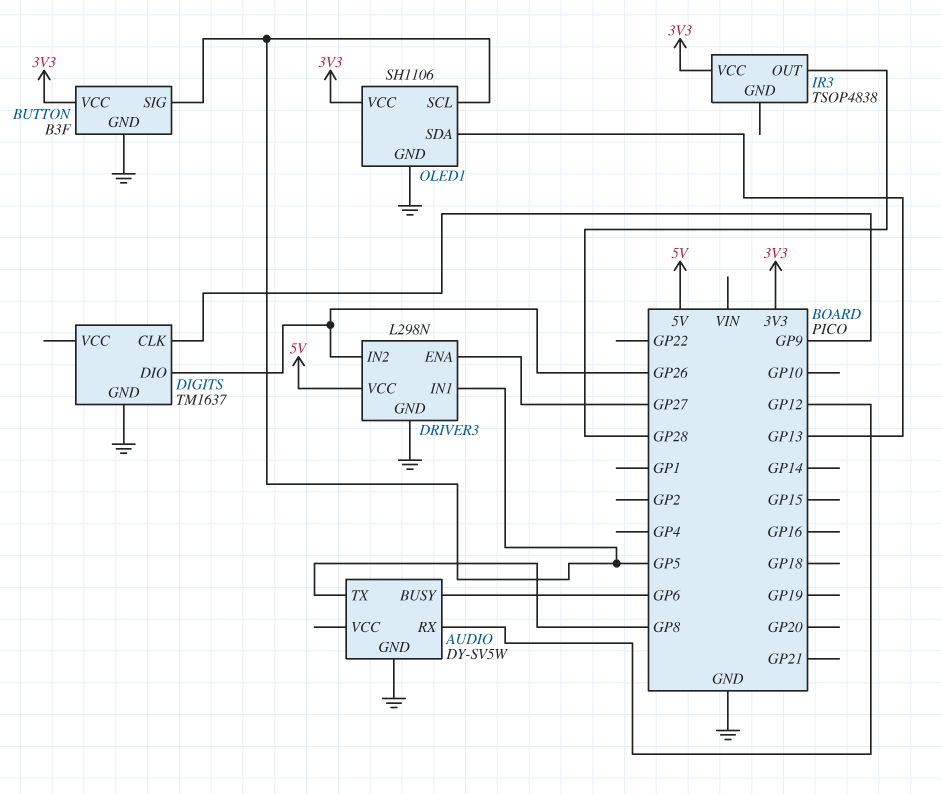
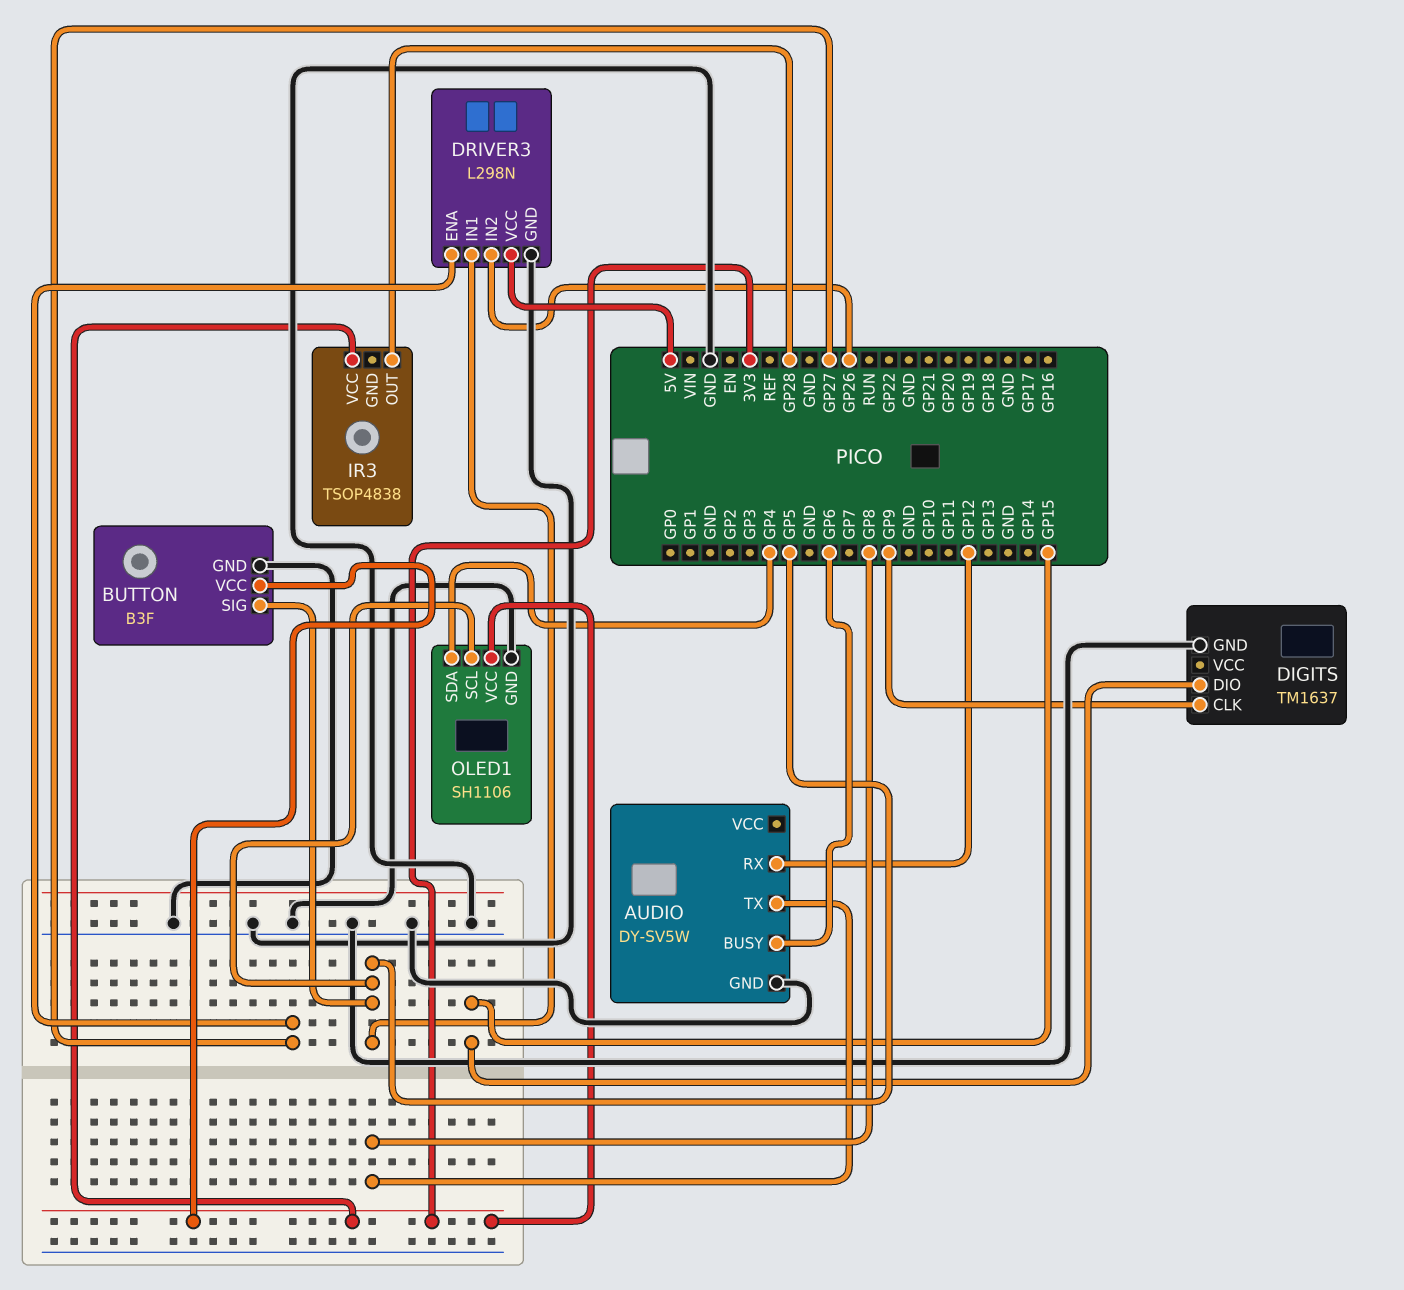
DIGITS pin DIO: GP26 -> GP15
OLED1 pin SDA: GP13 -> GP4

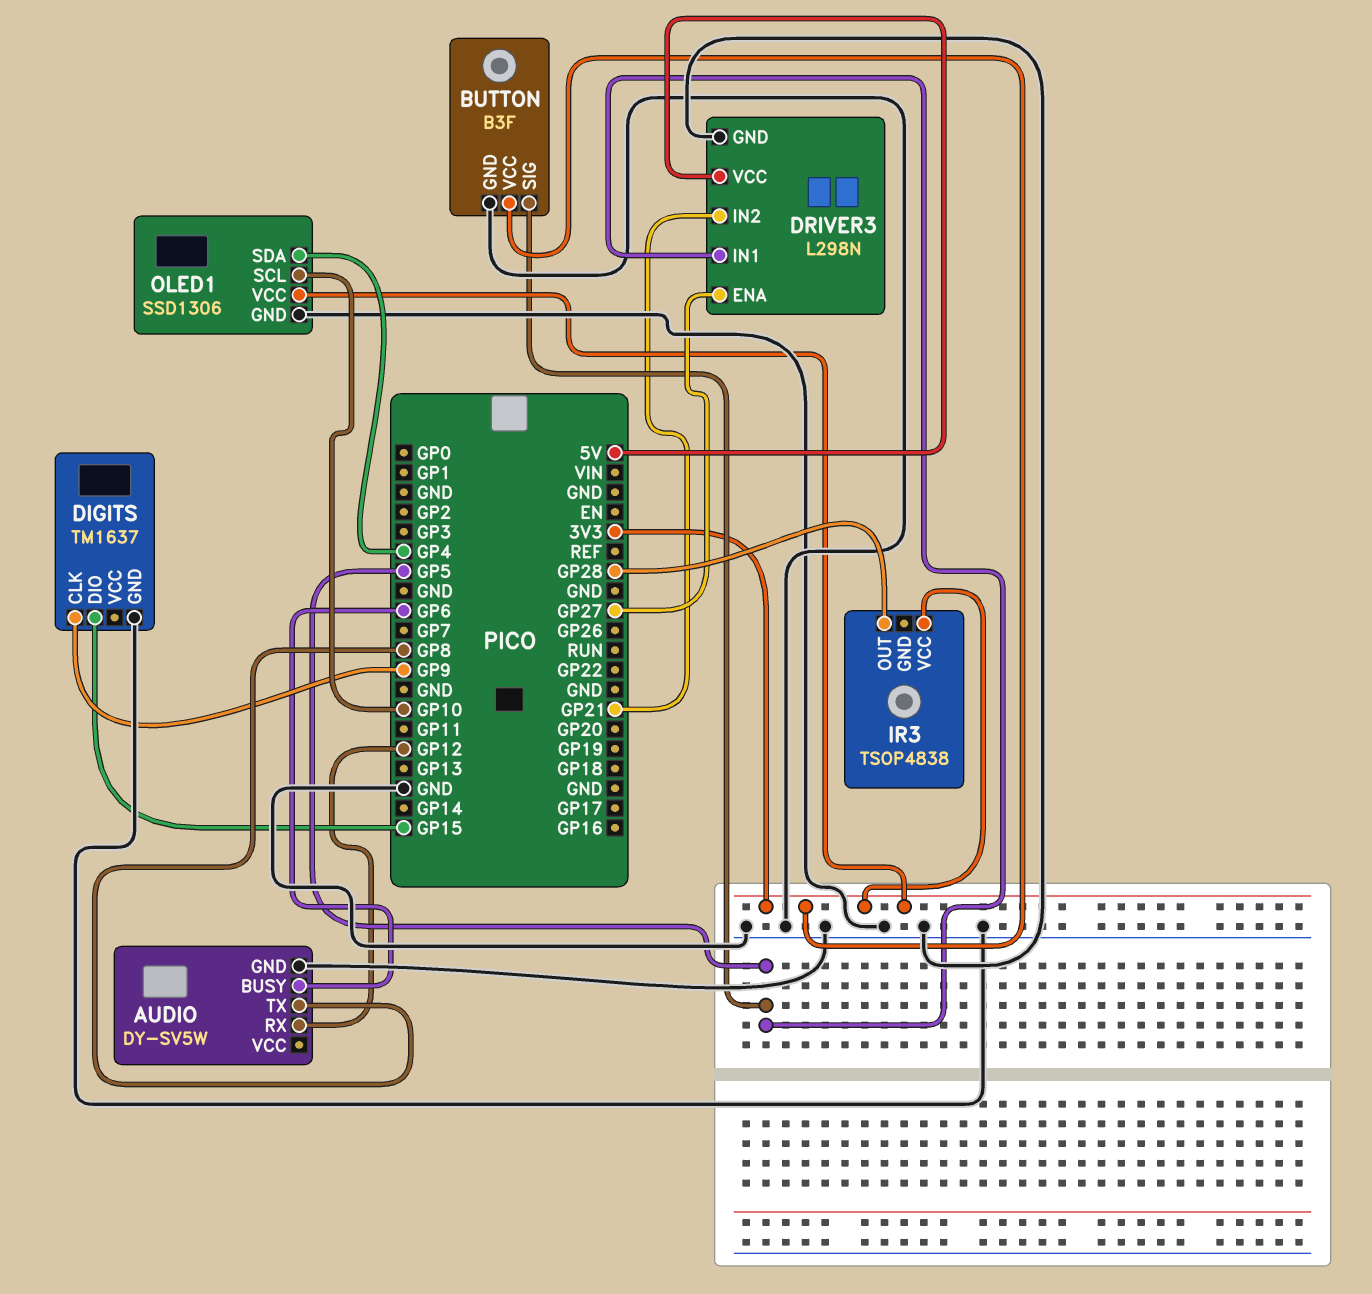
DRIVER3 pin IN2: GP26 -> GP21
OLED1: SH1106 -> SSD1306
OLED1 pin SCL: GP5 -> GP10

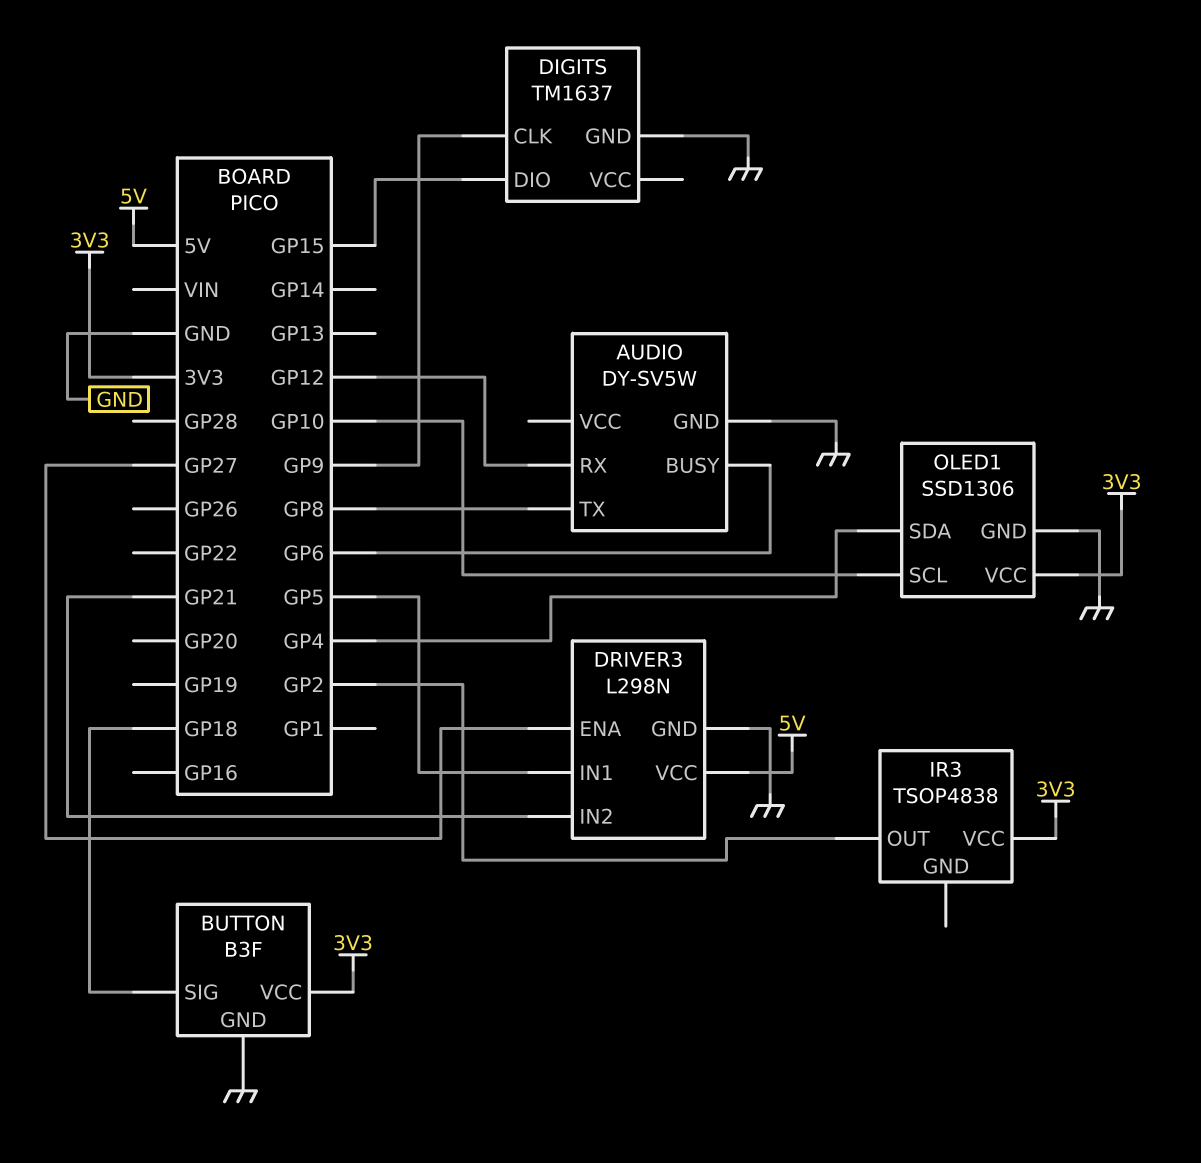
BUTTON pin SIG: GP5 -> GP18
IR3 pin OUT: GP28 -> GP2

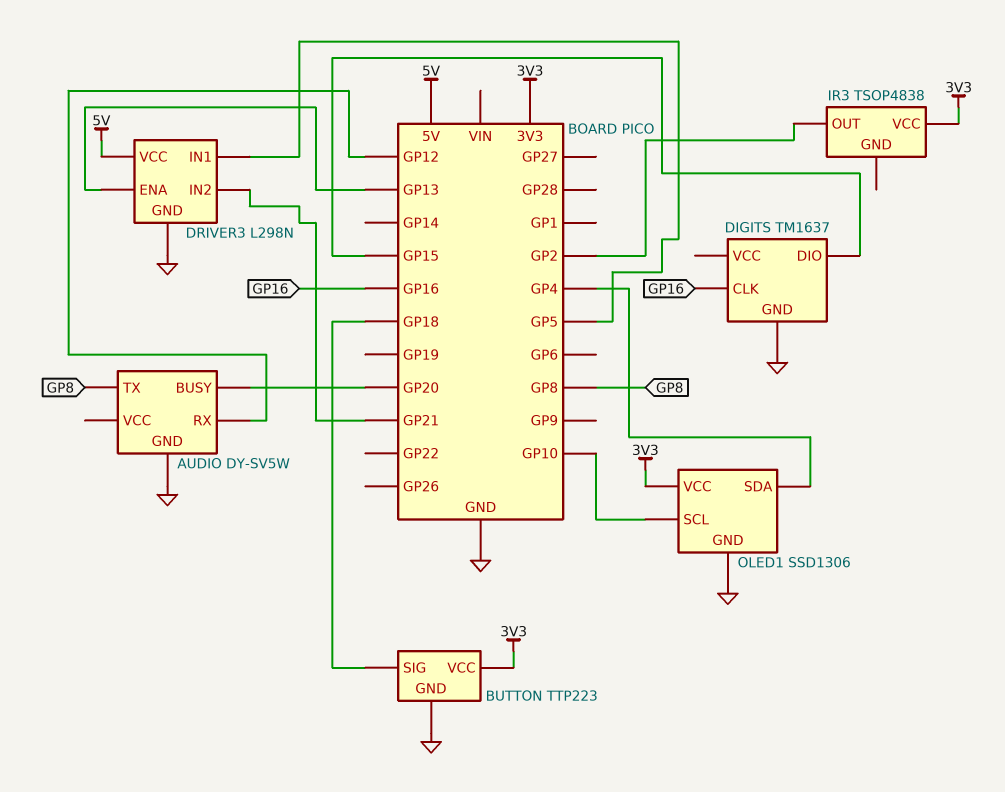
AUDIO pin BUSY: GP6 -> GP20
BUTTON: B3F -> TTP223
DIGITS pin CLK: GP9 -> GP16
DRIVER3 pin ENA: GP27 -> GP13

